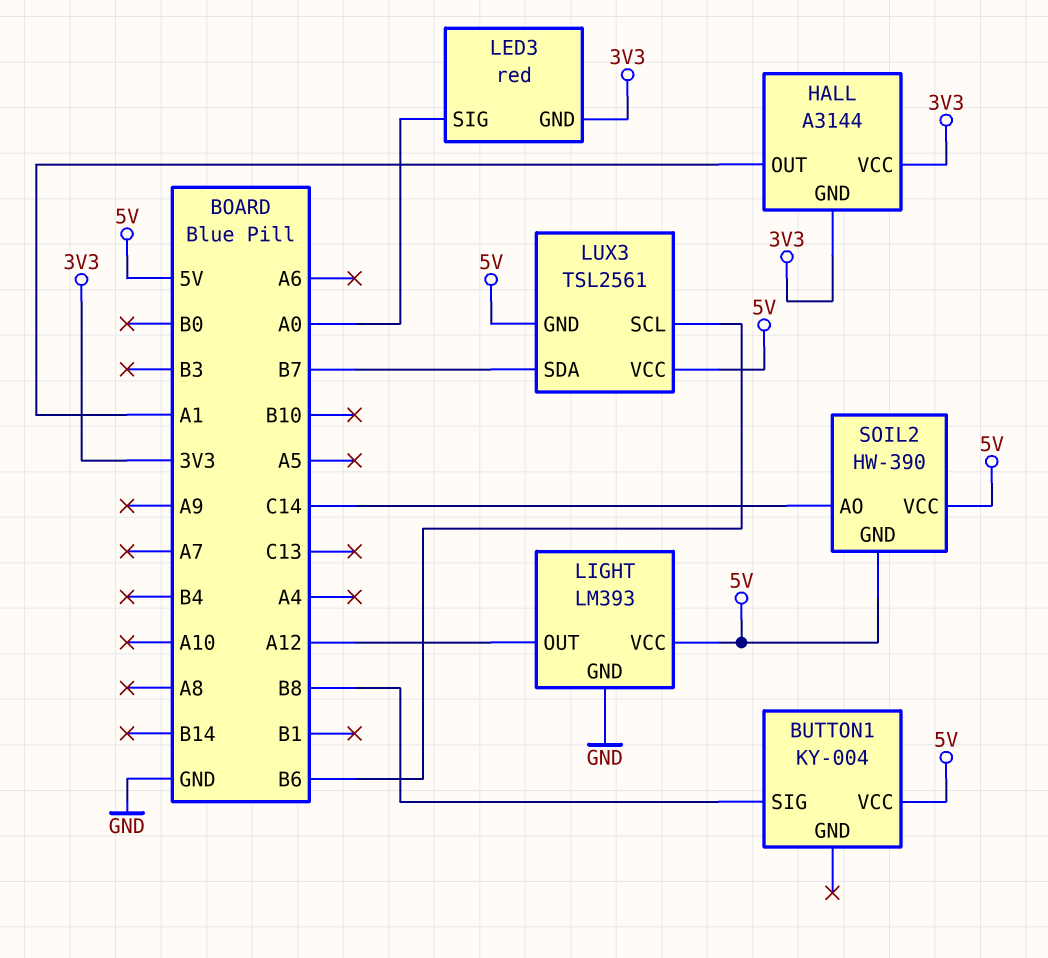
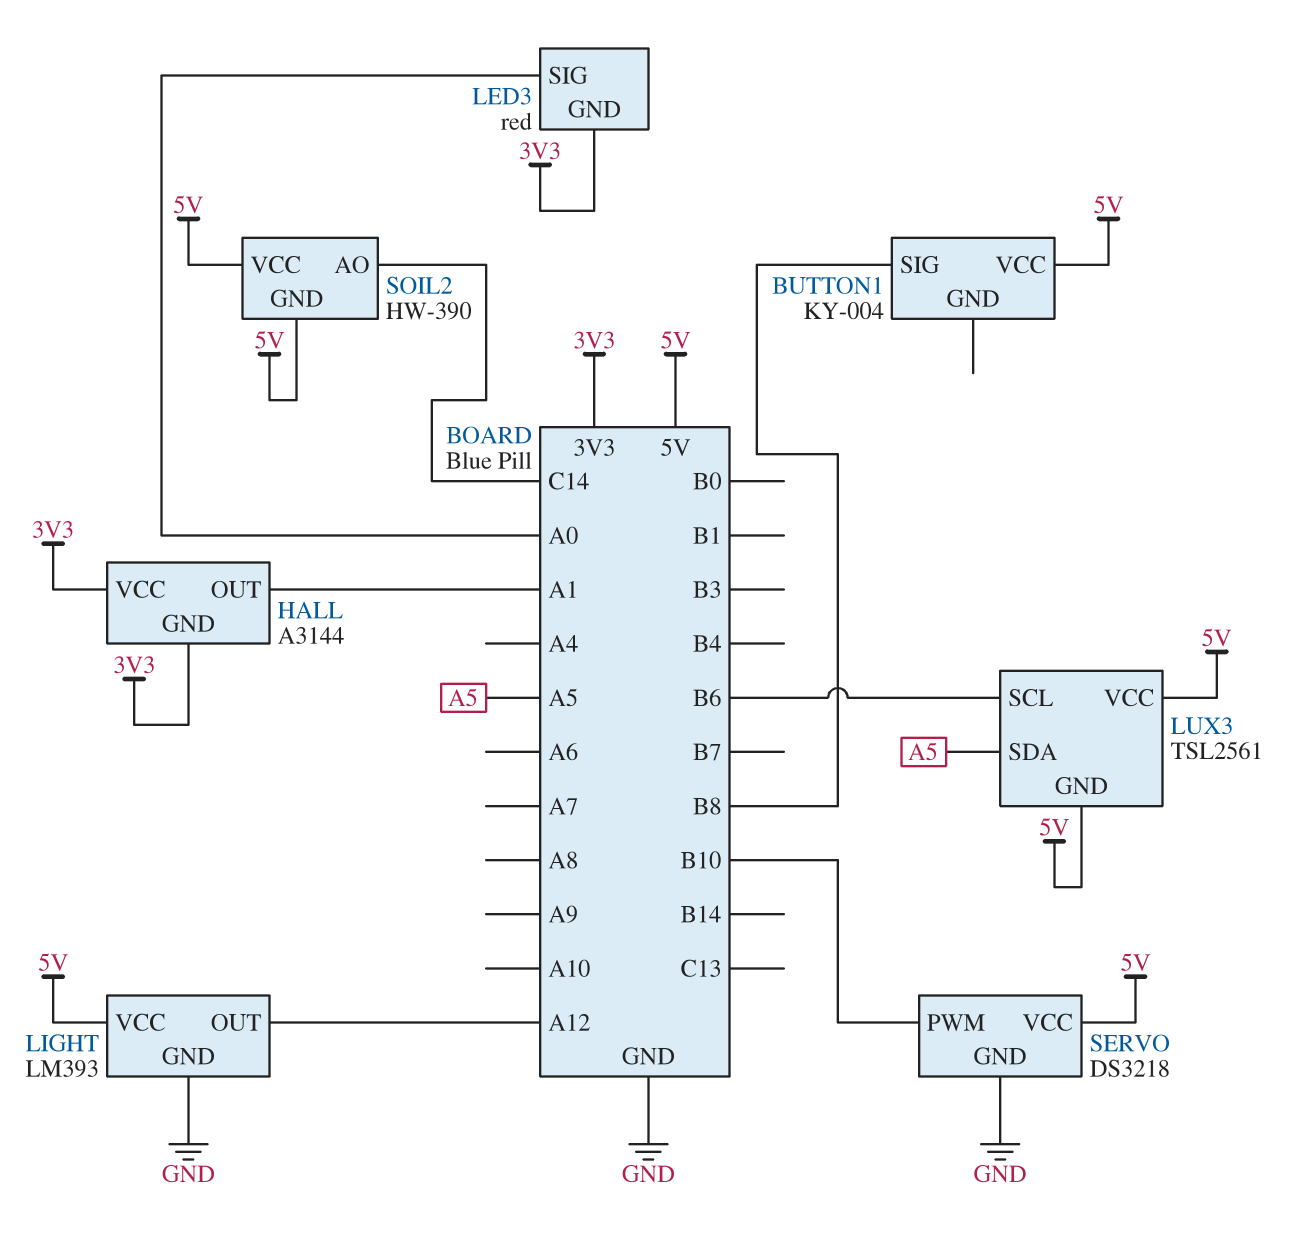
LUX3 pin SDA: B7 -> A5
SERVO: none -> DS3218
SERVO pin GND: none -> GND
SERVO pin PWM: none -> B10
SERVO pin VCC: none -> 5V

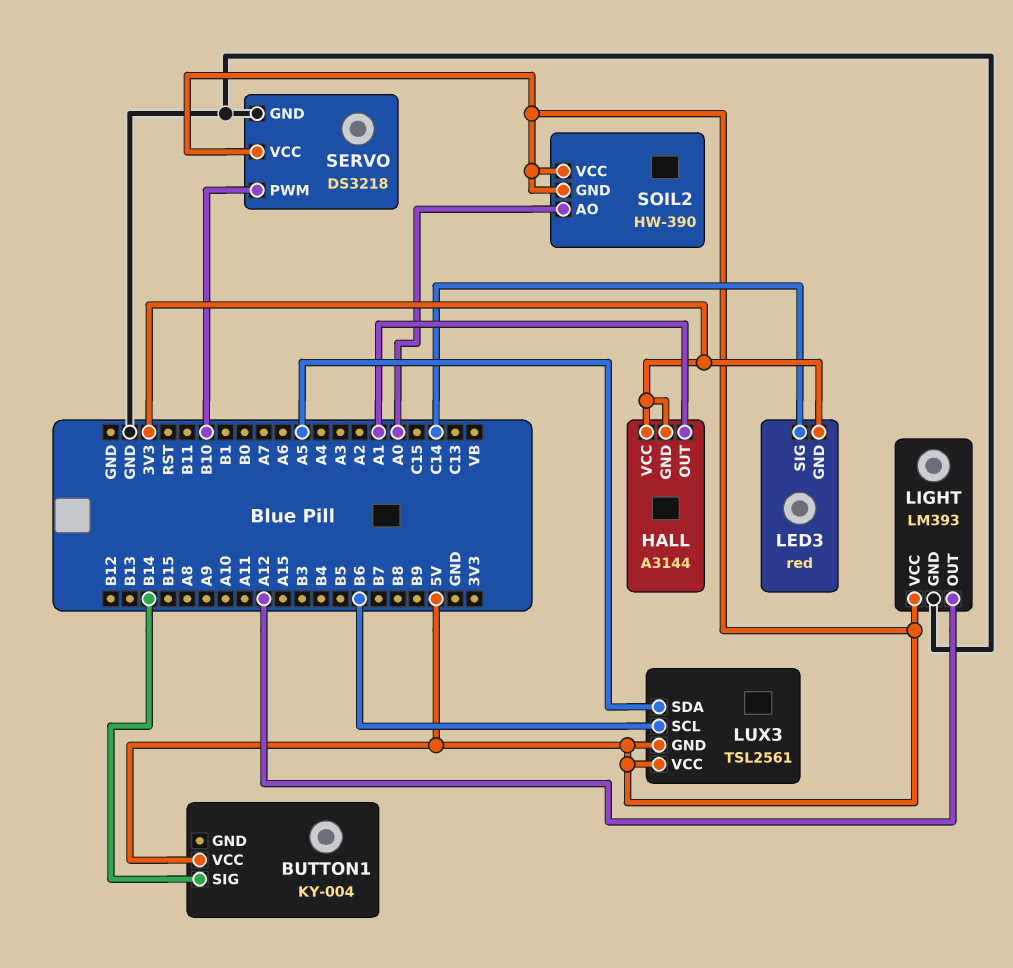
BUTTON1 pin SIG: B8 -> B14
LED3 pin SIG: A0 -> C14
SOIL2 pin AO: C14 -> A0

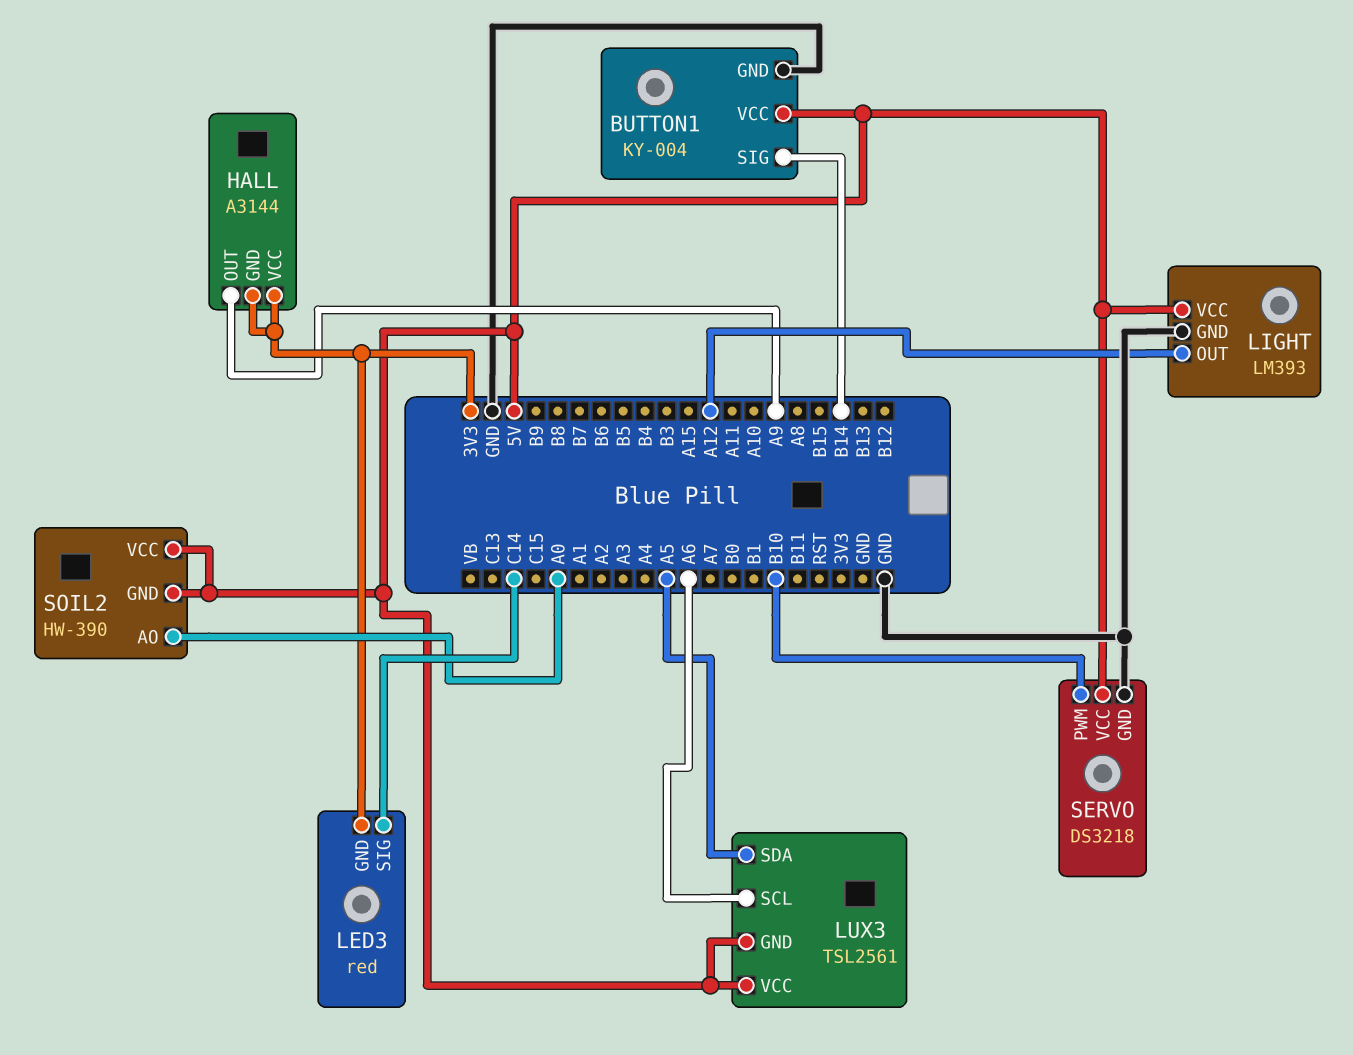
BUTTON1 pin GND: none -> GND
HALL pin OUT: A1 -> A9
LUX3 pin SCL: B6 -> A6

